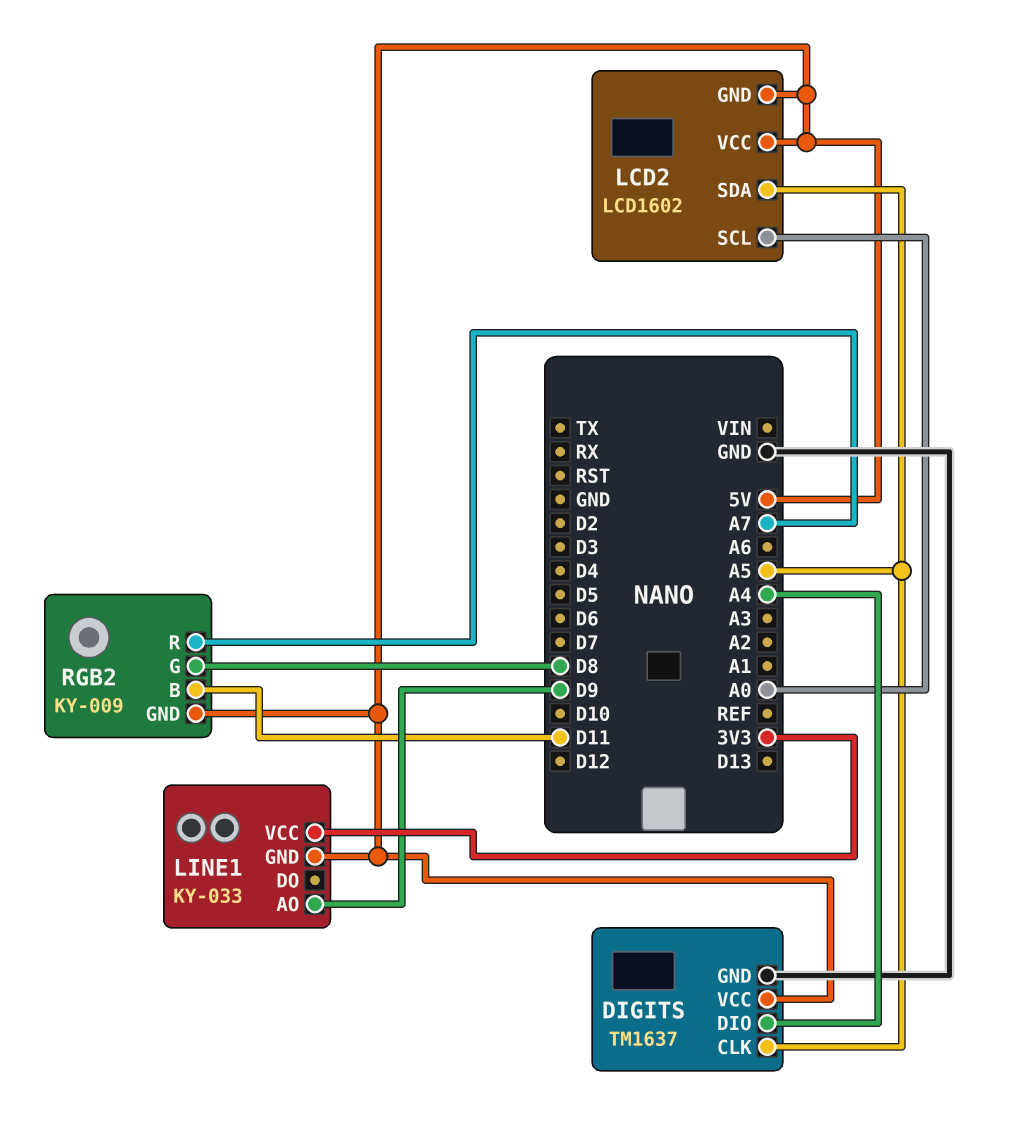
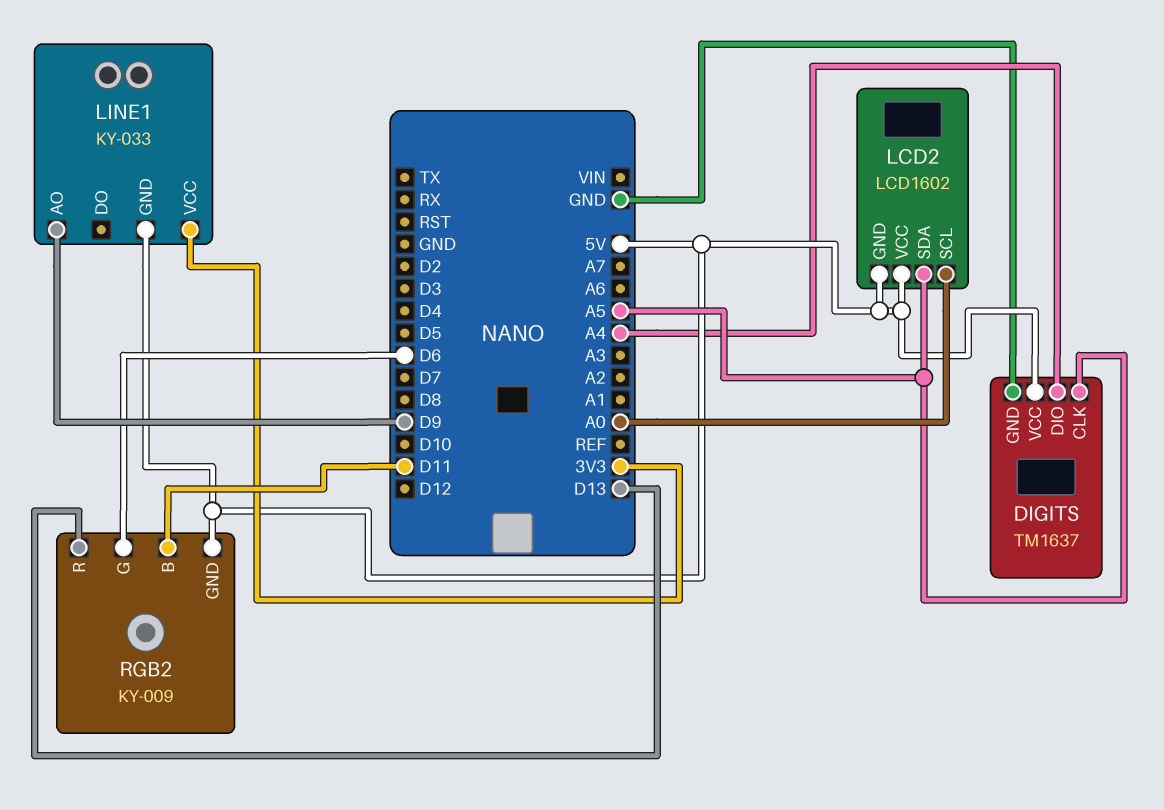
RGB2 pin G: D8 -> D6
RGB2 pin R: A7 -> D13

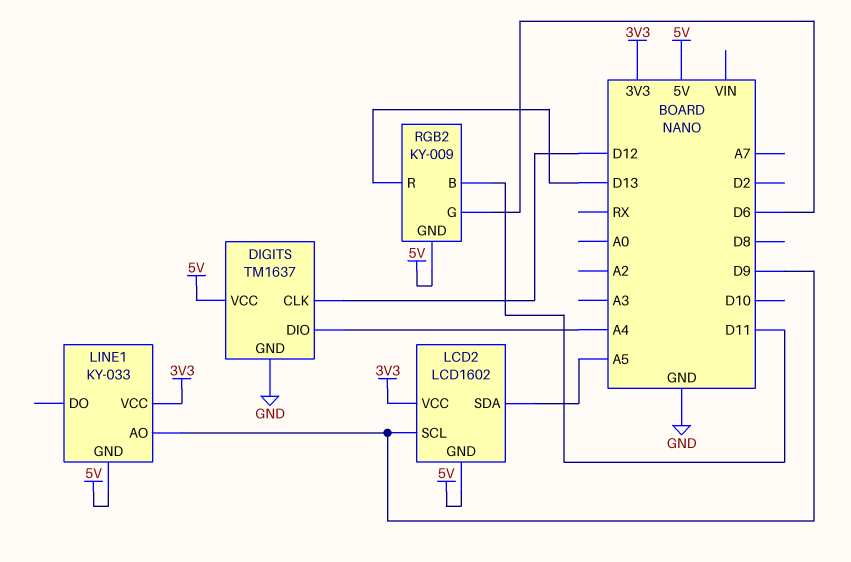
DIGITS pin CLK: A5 -> D12
LCD2 pin SCL: A0 -> D9
LCD2 pin VCC: 5V -> 3V3

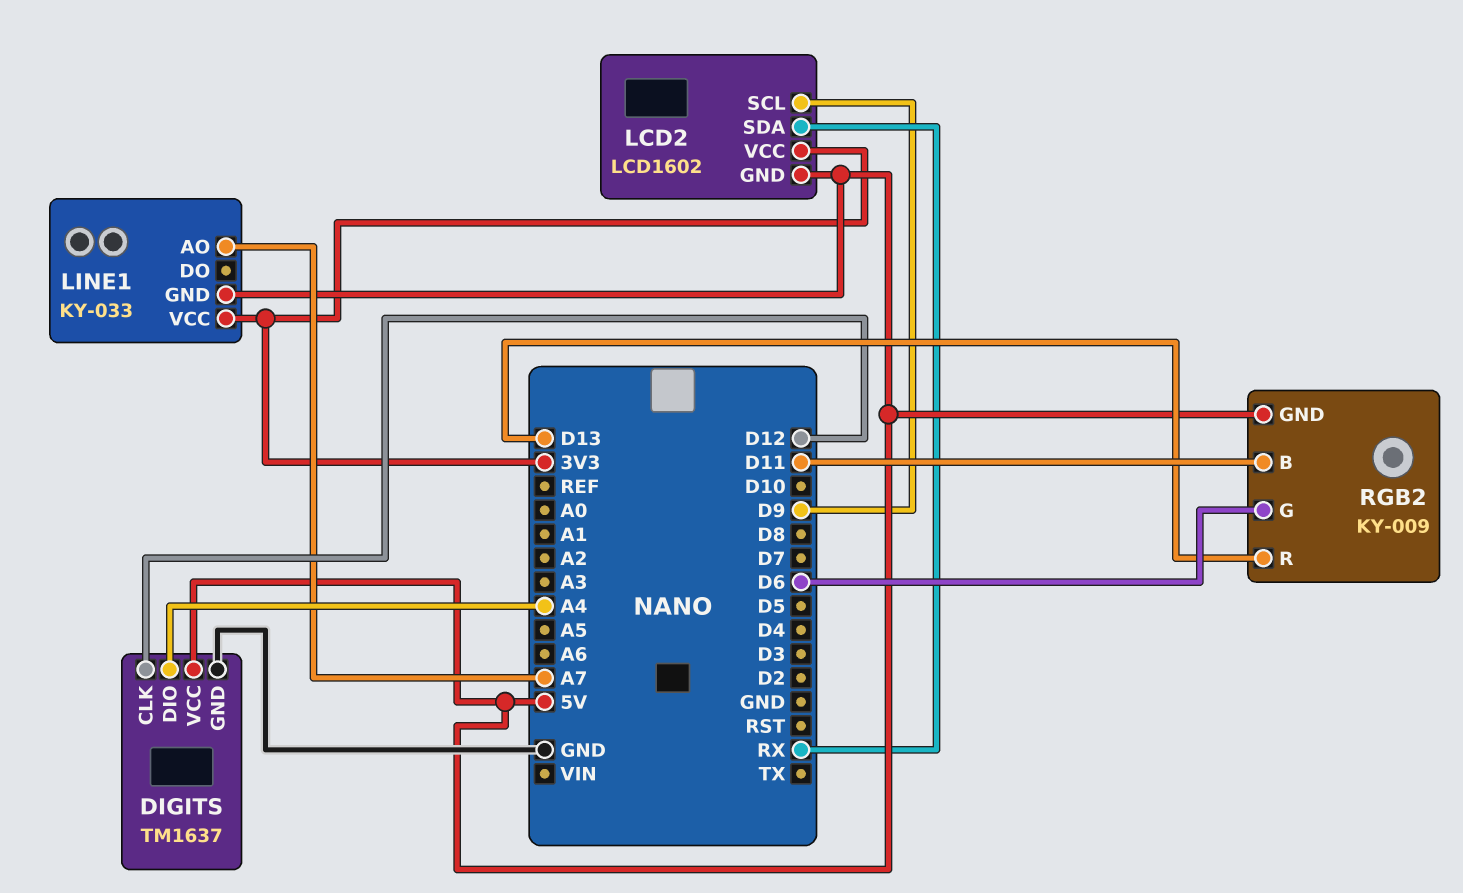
LCD2 pin SDA: A5 -> RX
LINE1 pin AO: D9 -> A7

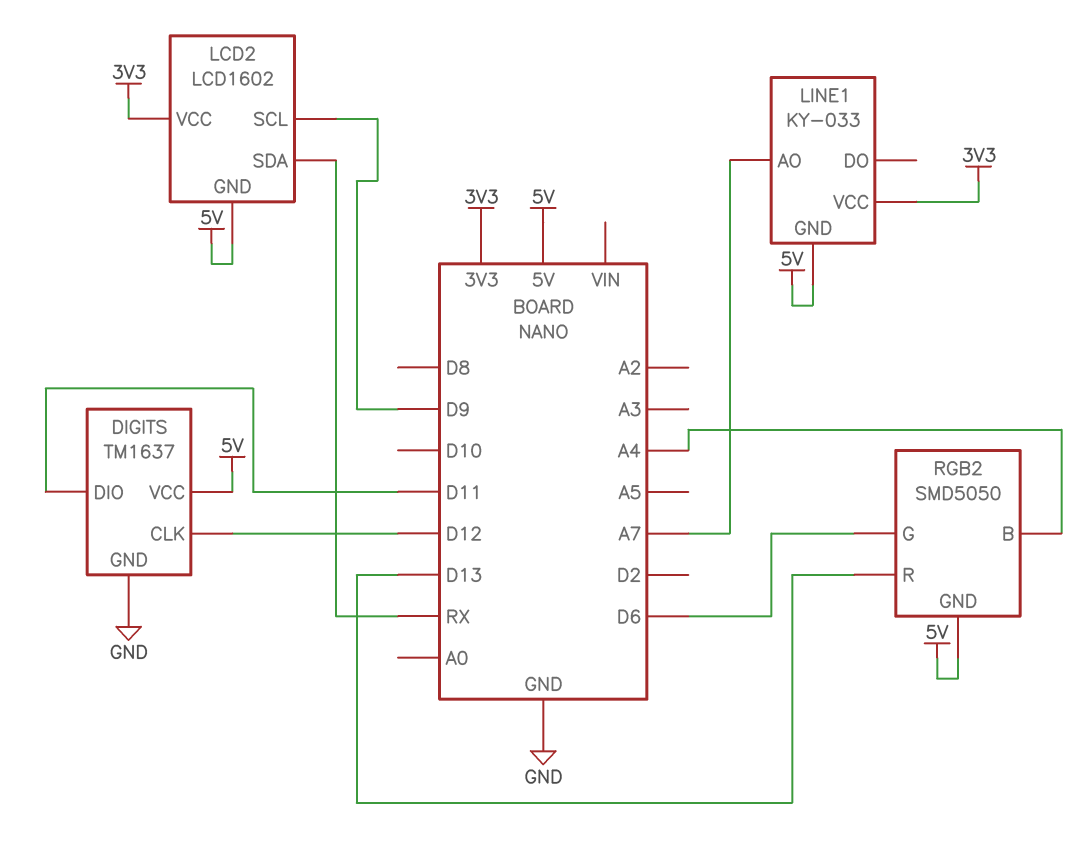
DIGITS pin DIO: A4 -> D11
RGB2: KY-009 -> SMD5050
RGB2 pin B: D11 -> A4

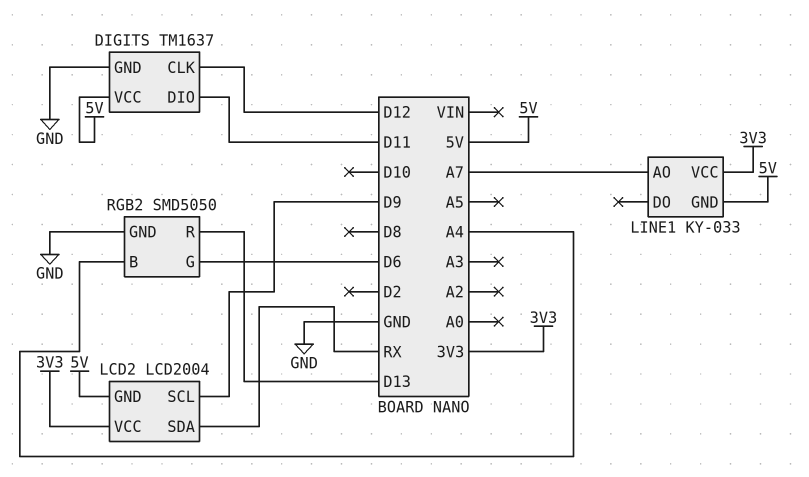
LCD2: LCD1602 -> LCD2004
RGB2 pin GND: 5V -> GND

